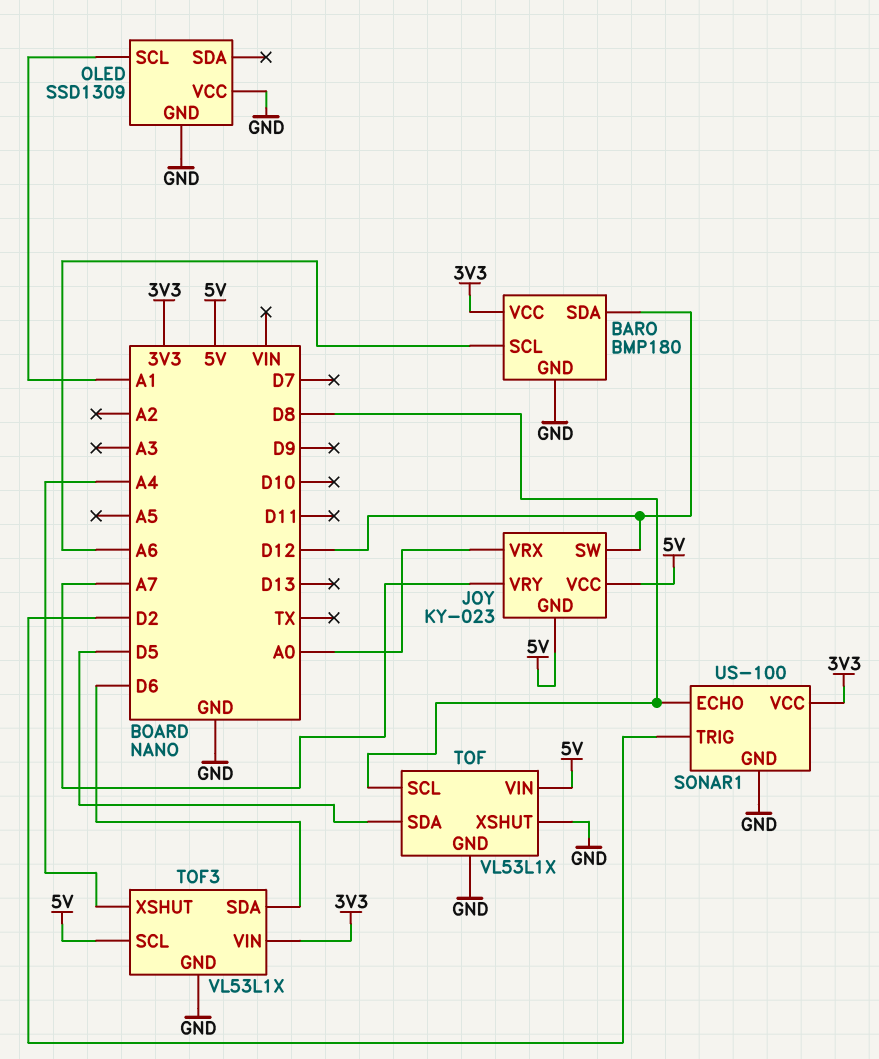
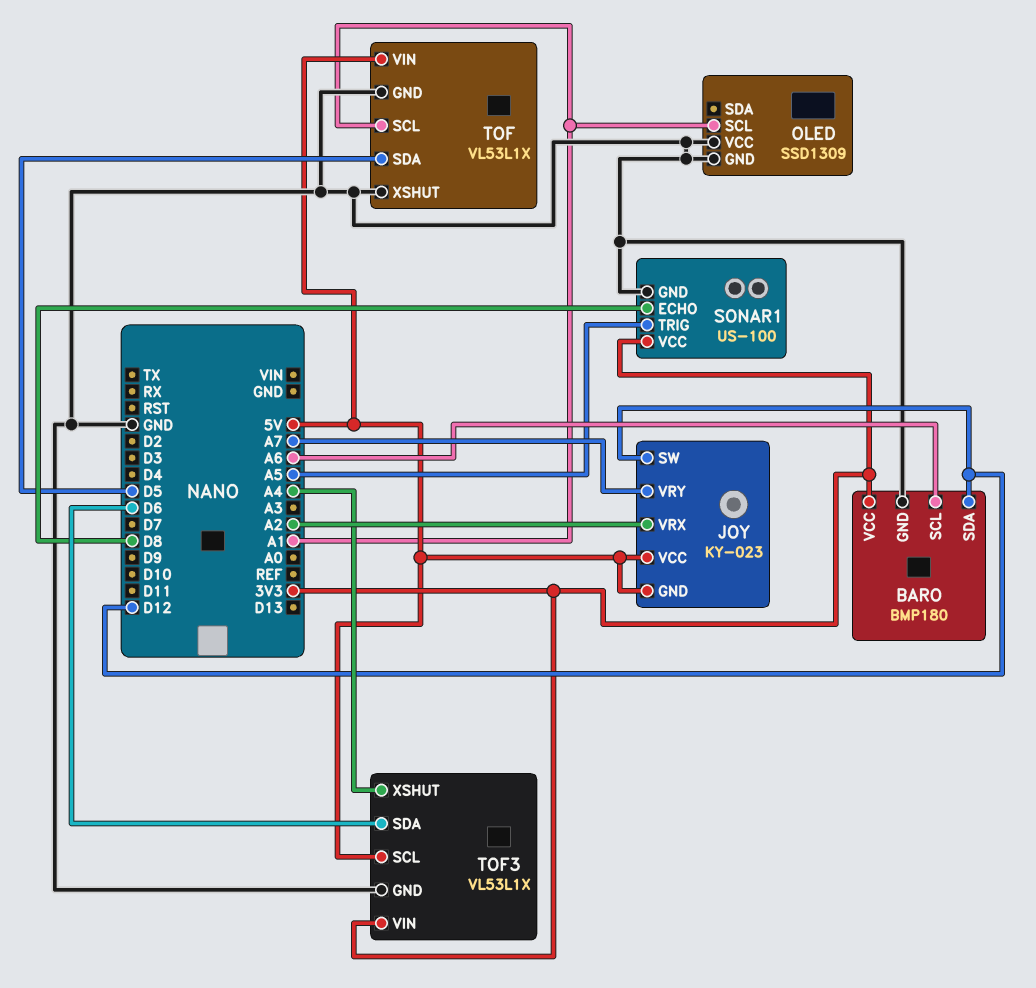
JOY pin VRX: A0 -> A2
SONAR1 pin TRIG: D2 -> A5
TOF pin SCL: D8 -> A1

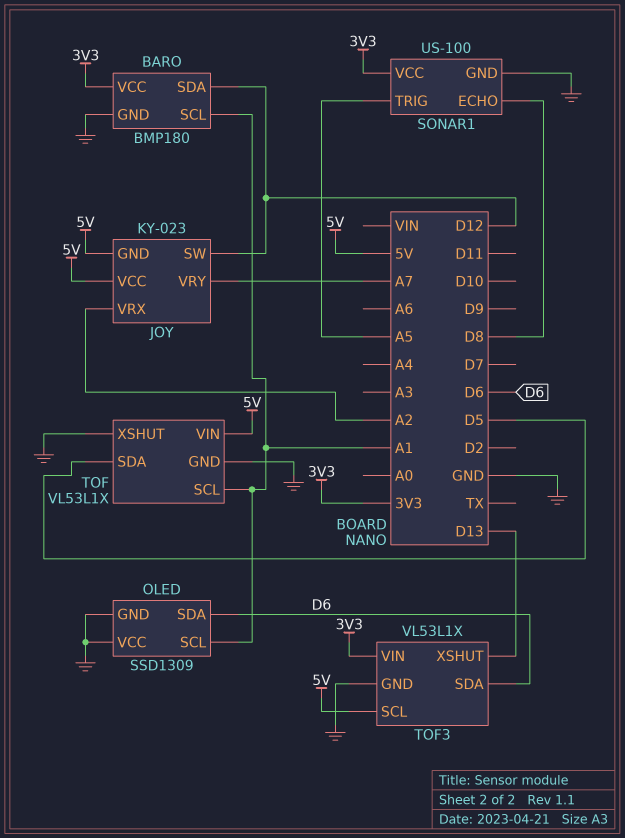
BARO pin SCL: A6 -> A1
OLED pin SDA: none -> D6
TOF3 pin XSHUT: A4 -> D13

